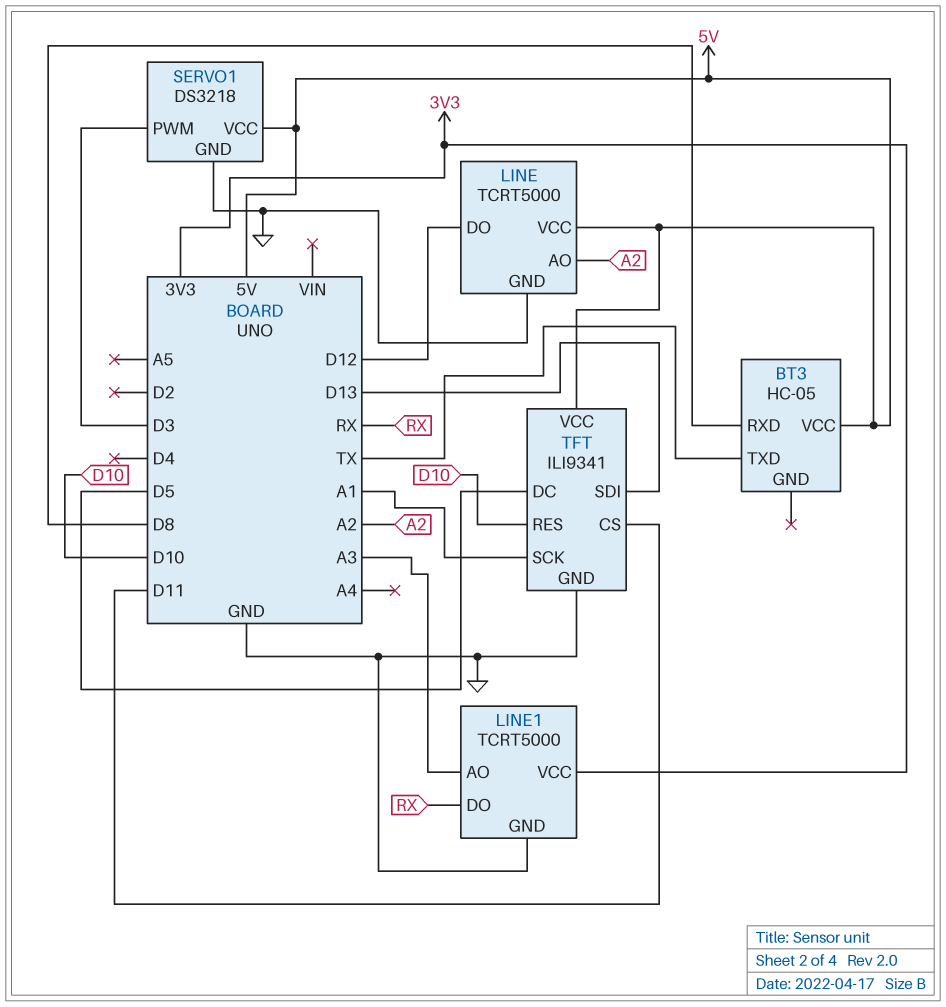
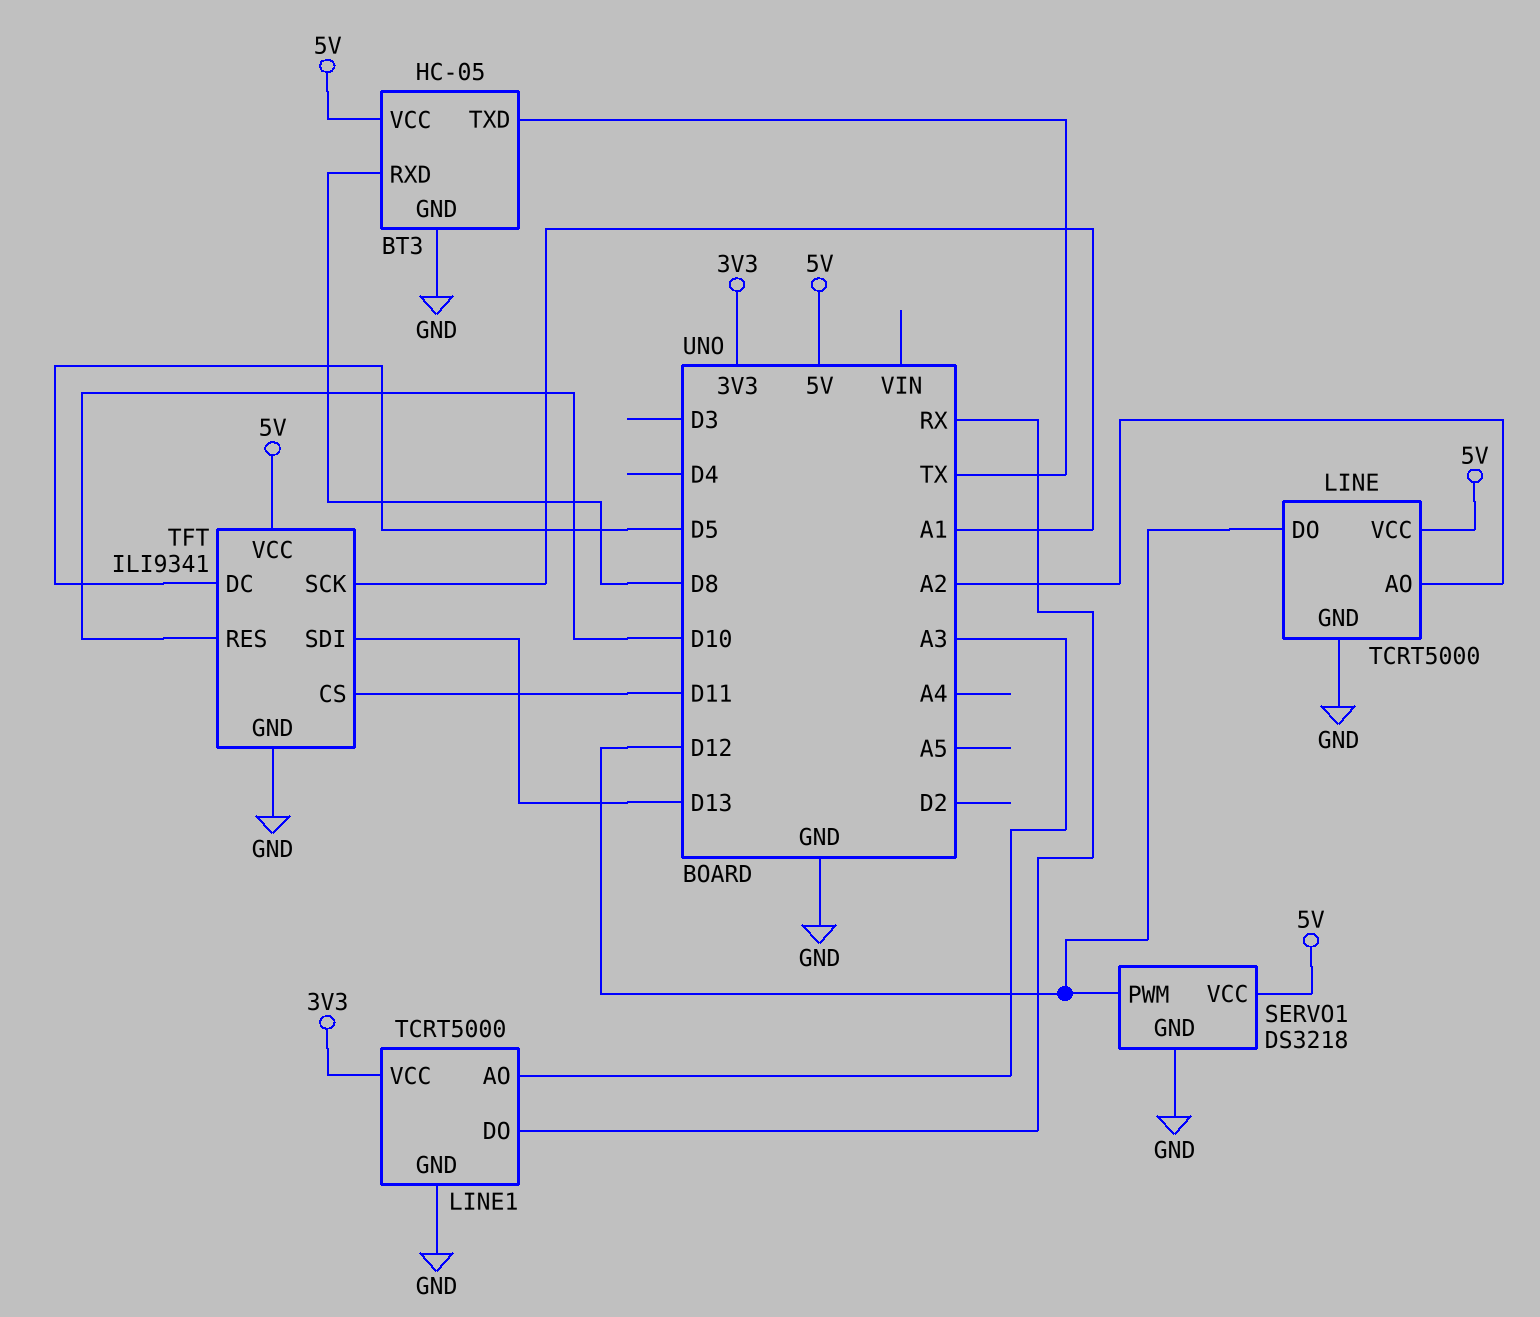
BT3 pin GND: none -> GND
SERVO1 pin PWM: D3 -> D12

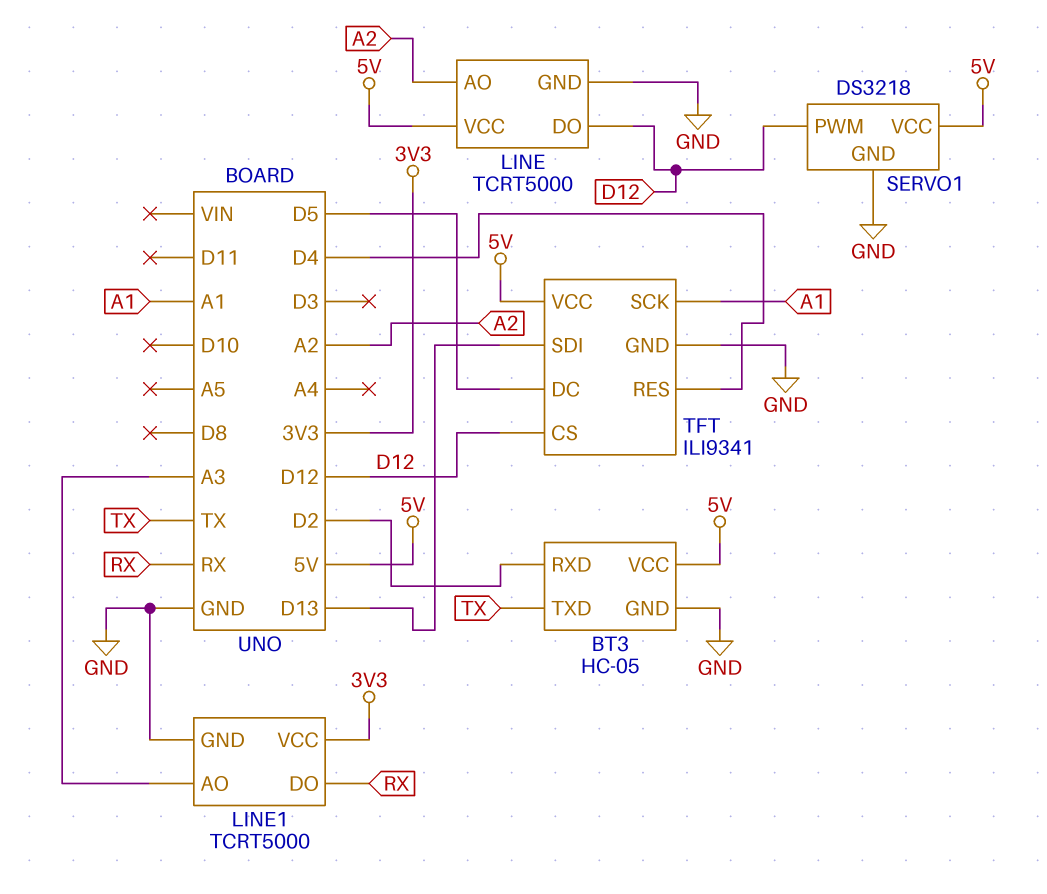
BT3 pin RXD: D8 -> D2
TFT pin CS: D11 -> D12
TFT pin RES: D10 -> D4

